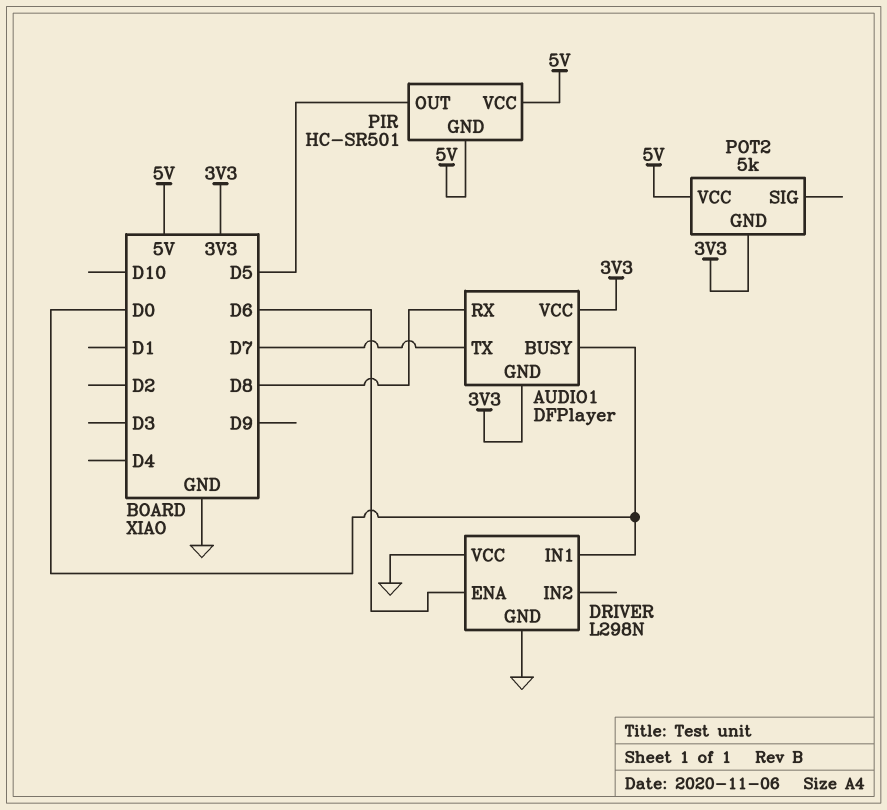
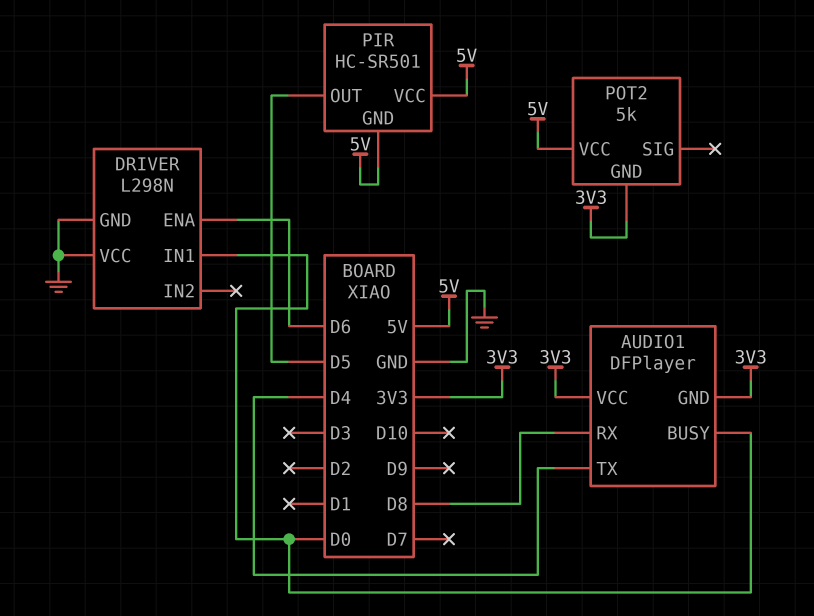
AUDIO1 pin TX: D7 -> D4

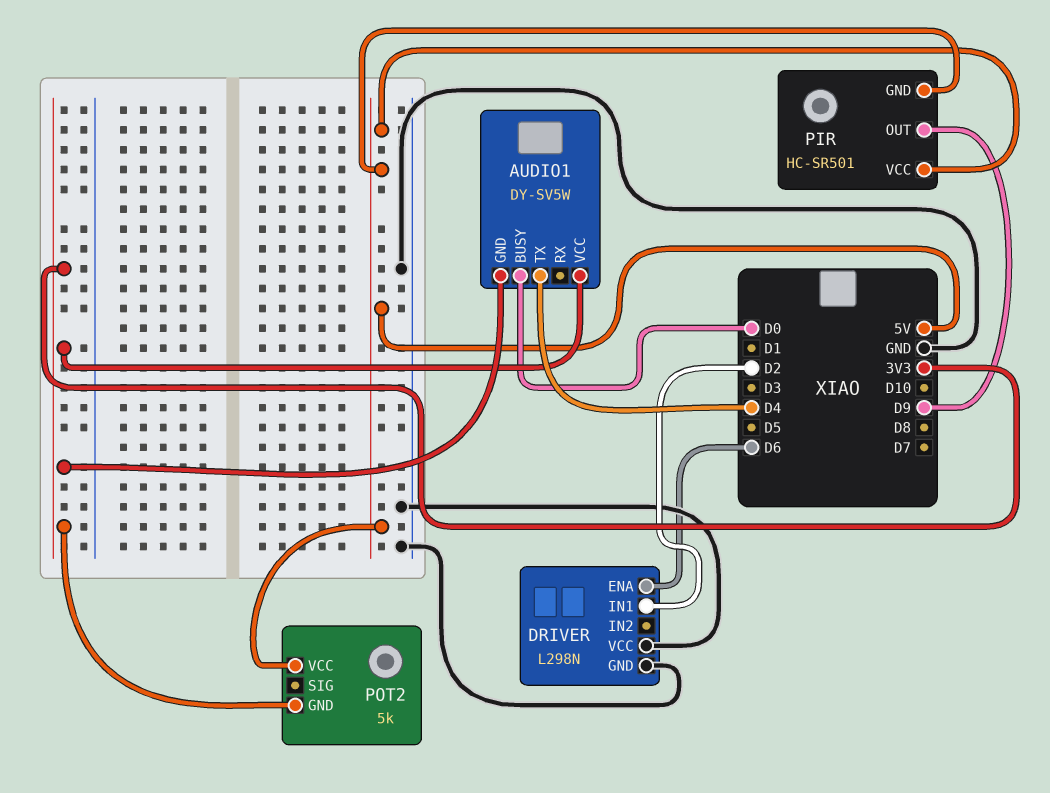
AUDIO1: DFPlayer -> DY-SV5W
AUDIO1 pin RX: D8 -> none
DRIVER pin IN1: D0 -> D2
PIR pin OUT: D5 -> D9

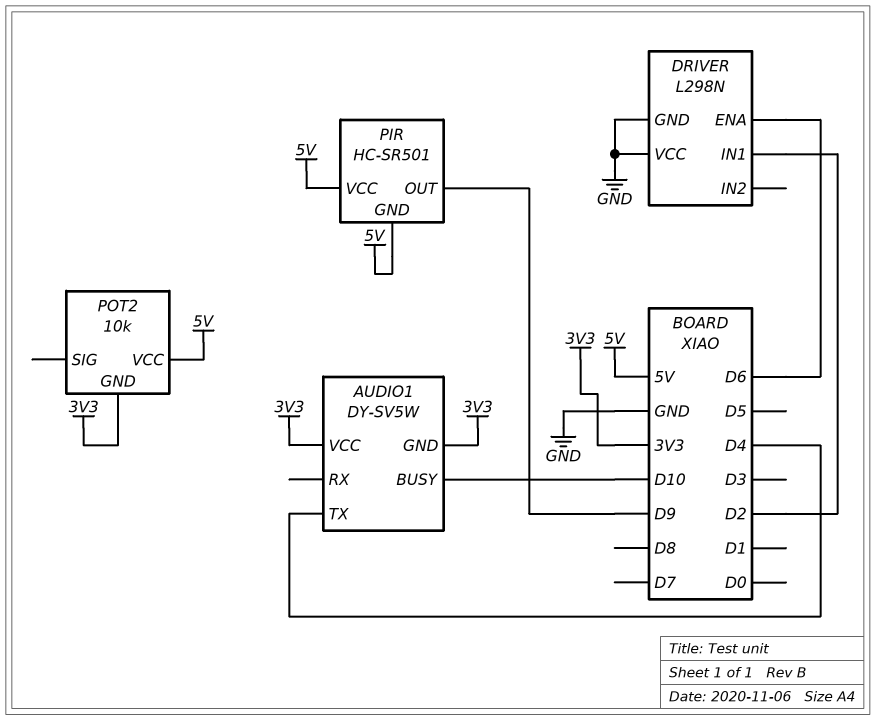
AUDIO1 pin BUSY: D0 -> D10
POT2: 5k -> 10k

